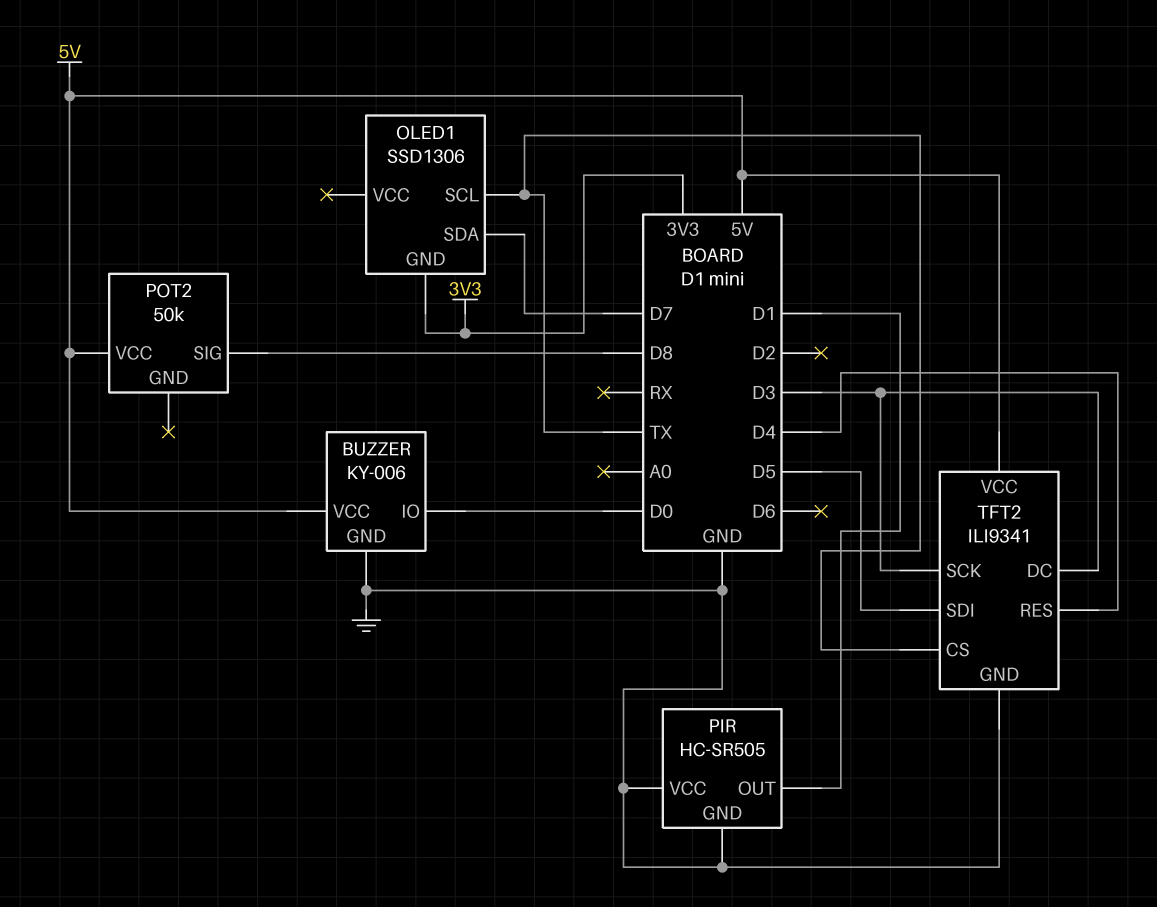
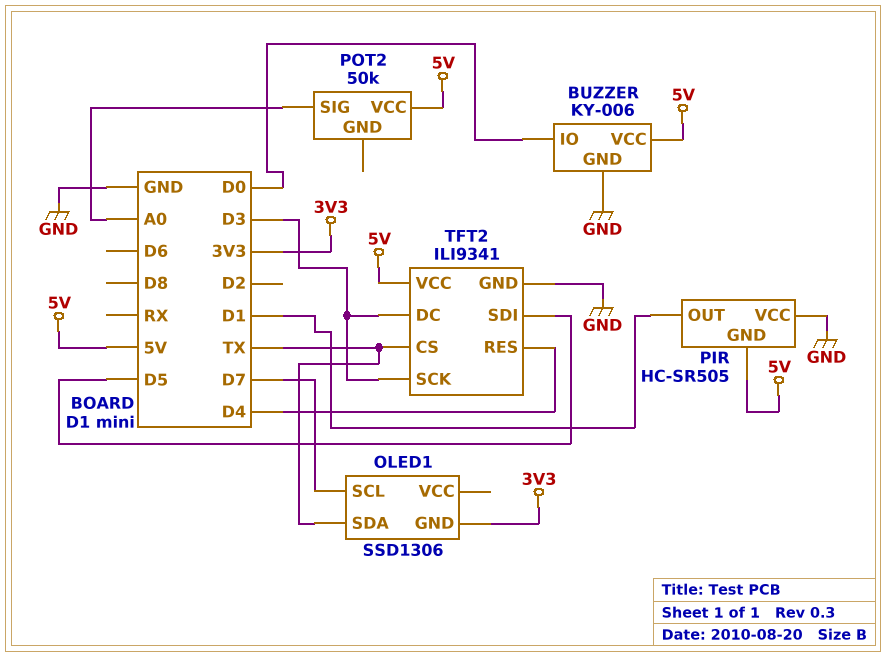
OLED1 pin SCL: TX -> D7
OLED1 pin SDA: D7 -> TX
PIR pin GND: GND -> 5V
POT2 pin SIG: D8 -> A0

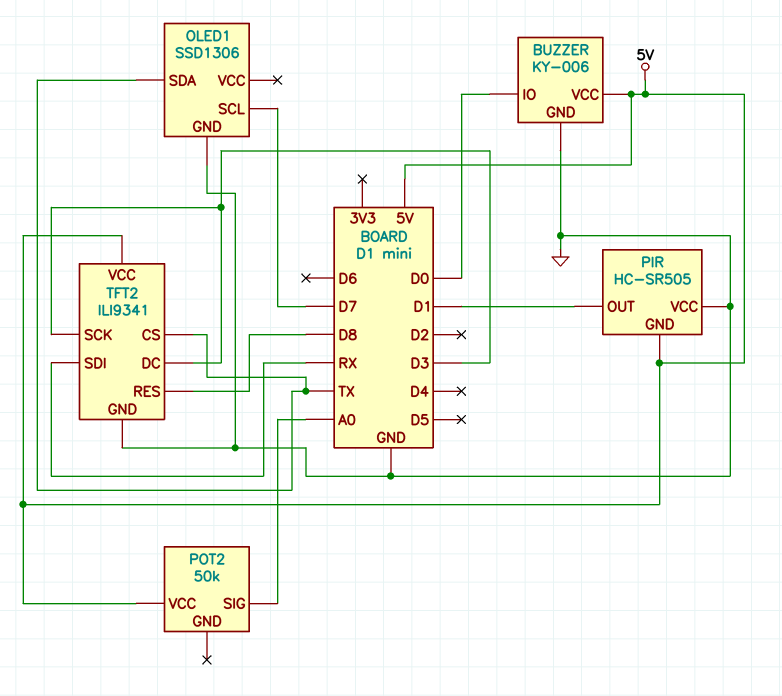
OLED1 pin GND: 3V3 -> GND
TFT2 pin RES: D4 -> D8
TFT2 pin SDI: D5 -> RX

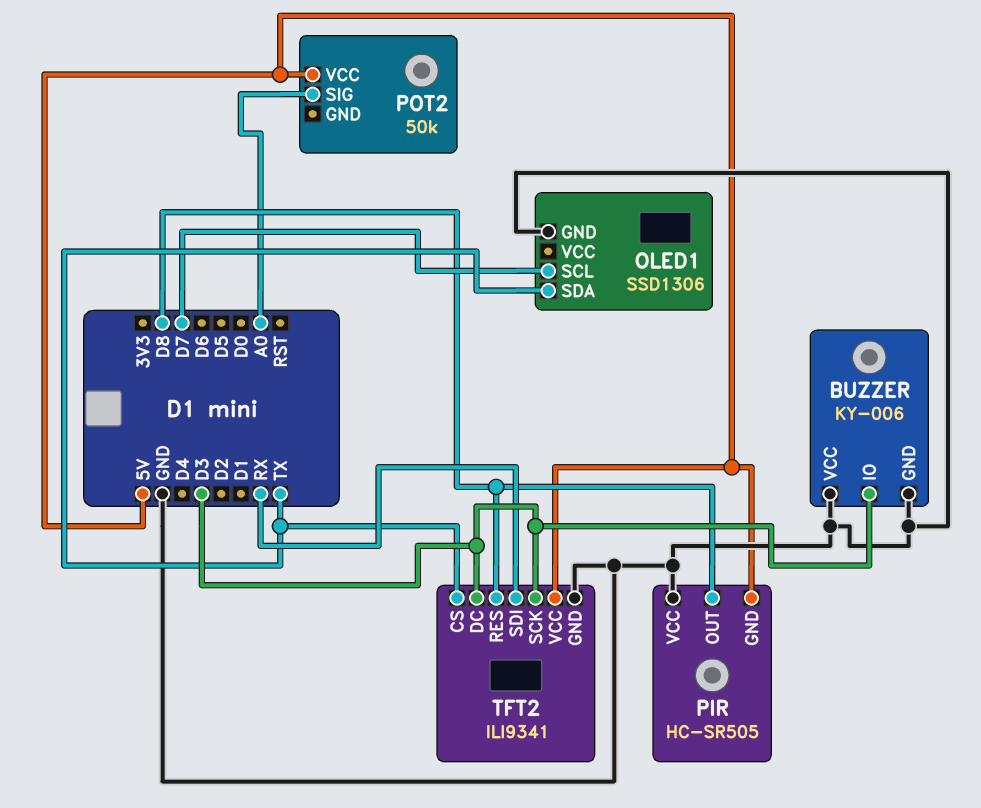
BUZZER pin IO: D0 -> D3
BUZZER pin VCC: 5V -> GND
PIR pin OUT: D1 -> D8

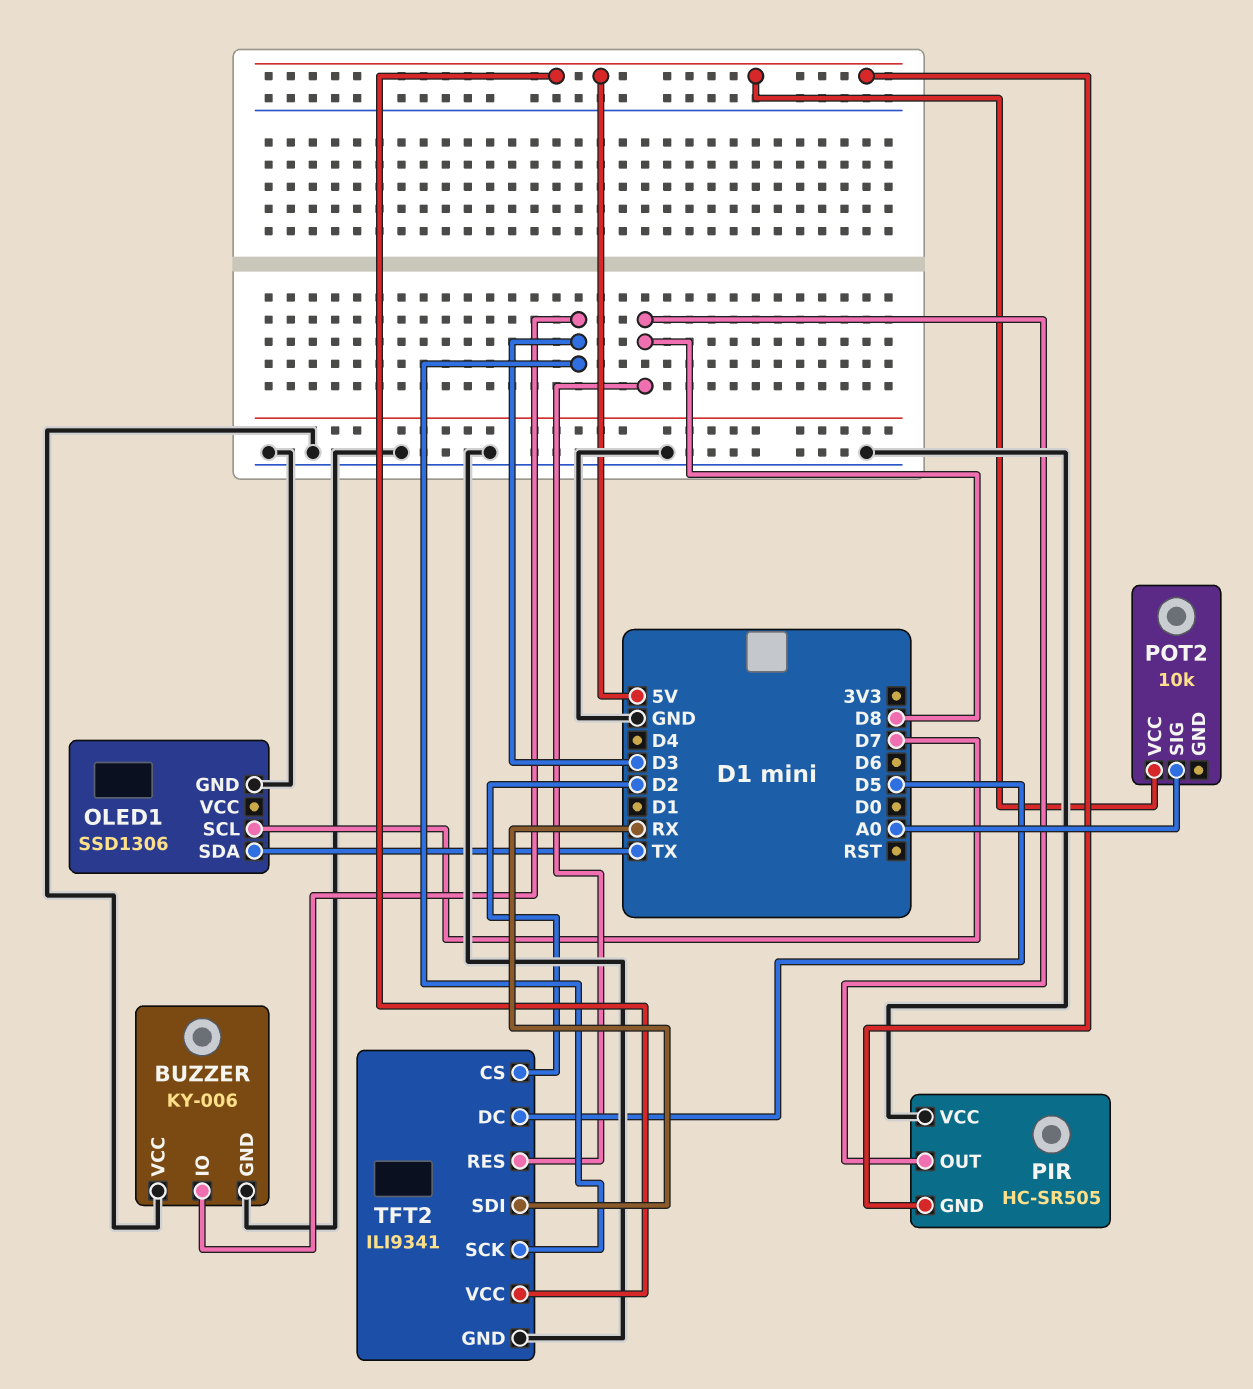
POT2: 50k -> 10k
TFT2 pin CS: TX -> D2
TFT2 pin DC: D3 -> D5

